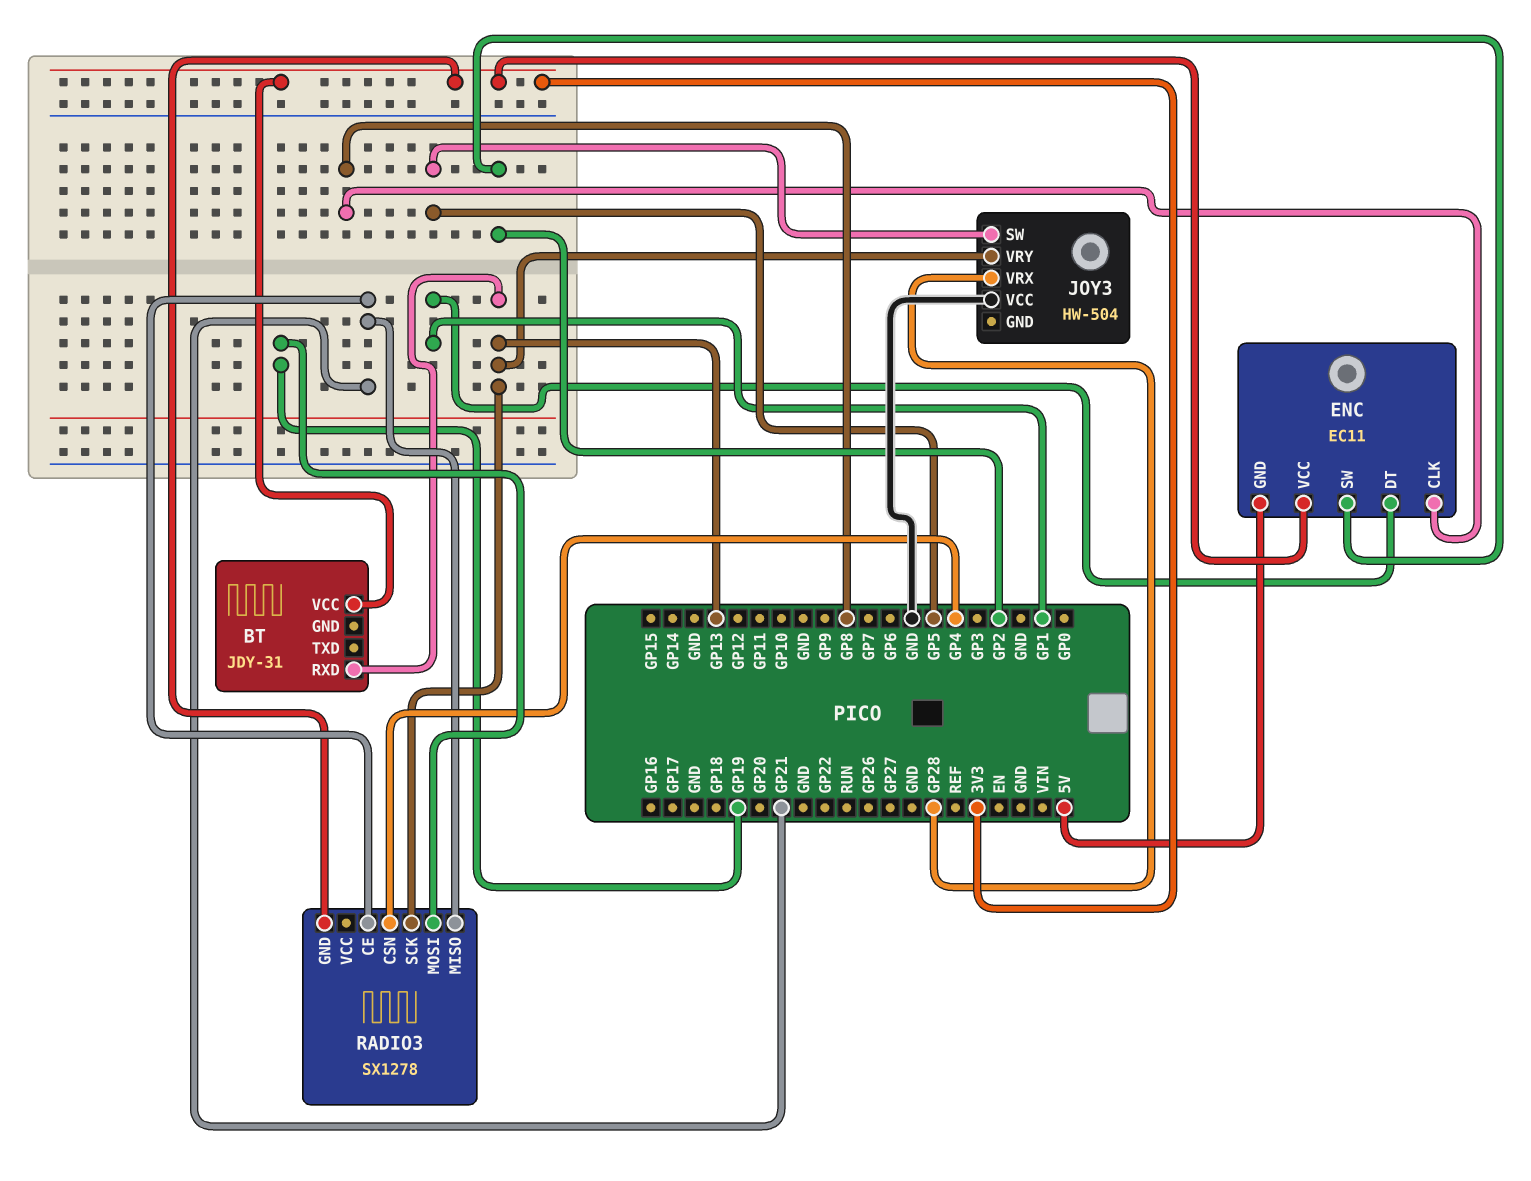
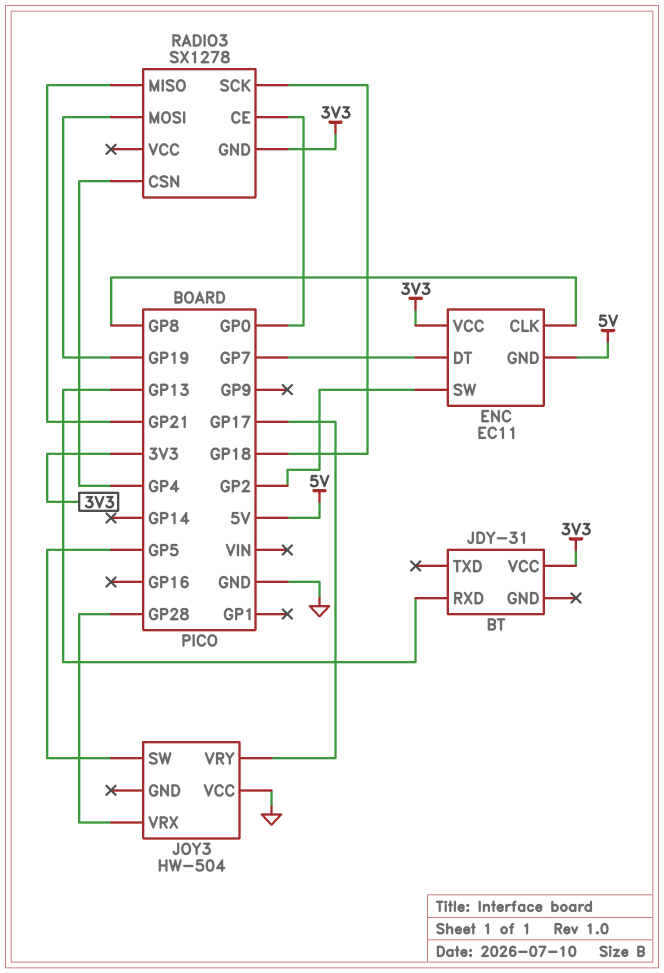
ENC pin DT: GP1 -> GP7
JOY3 pin VRY: GP13 -> GP17
RADIO3 pin CE: GP21 -> GP0
RADIO3 pin SCK: GP13 -> GP18

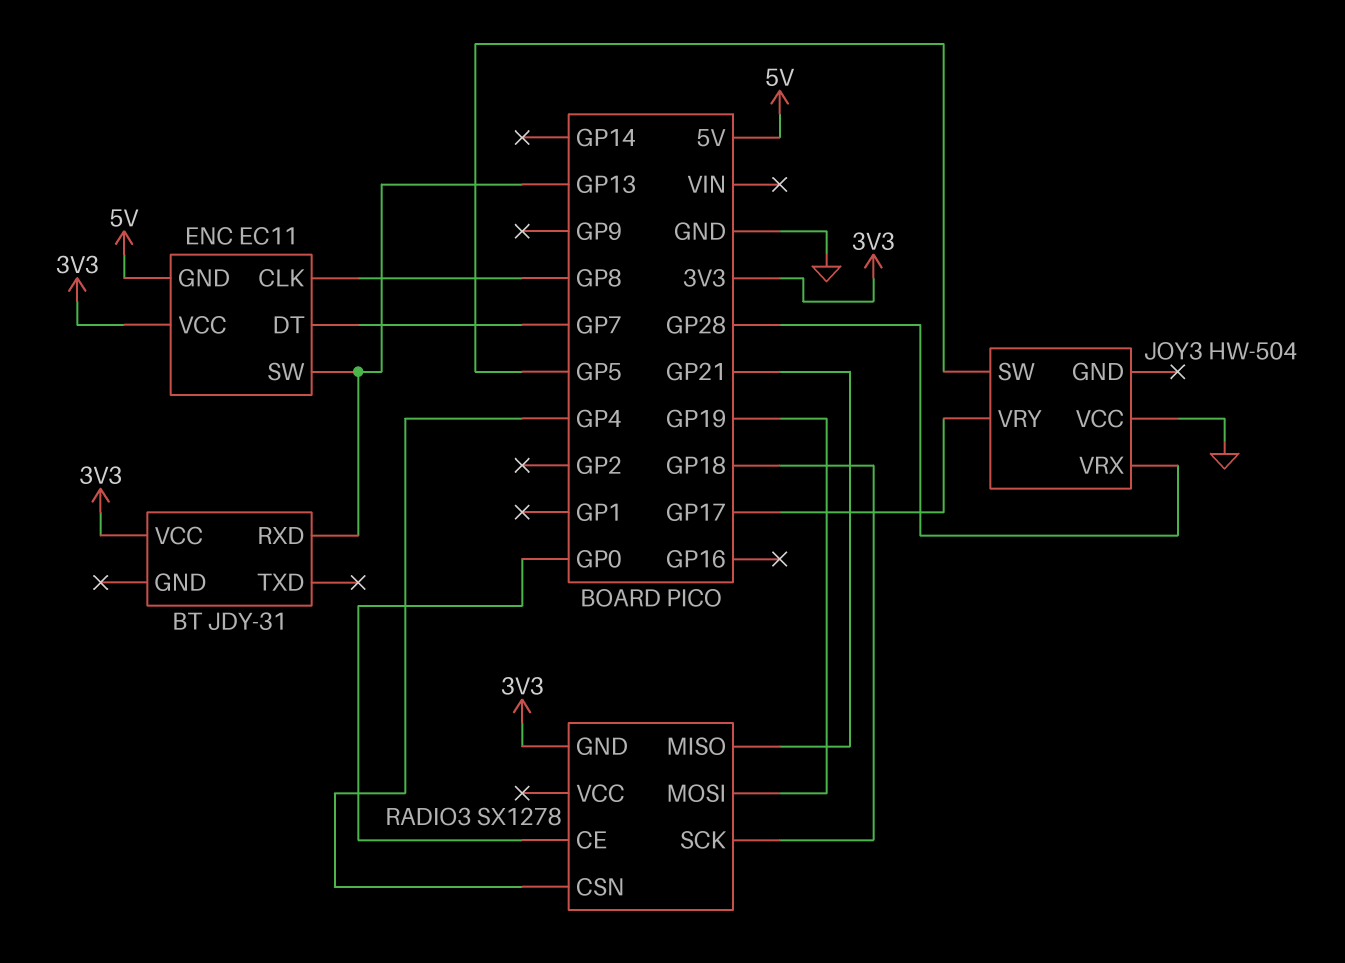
ENC pin SW: GP2 -> GP13

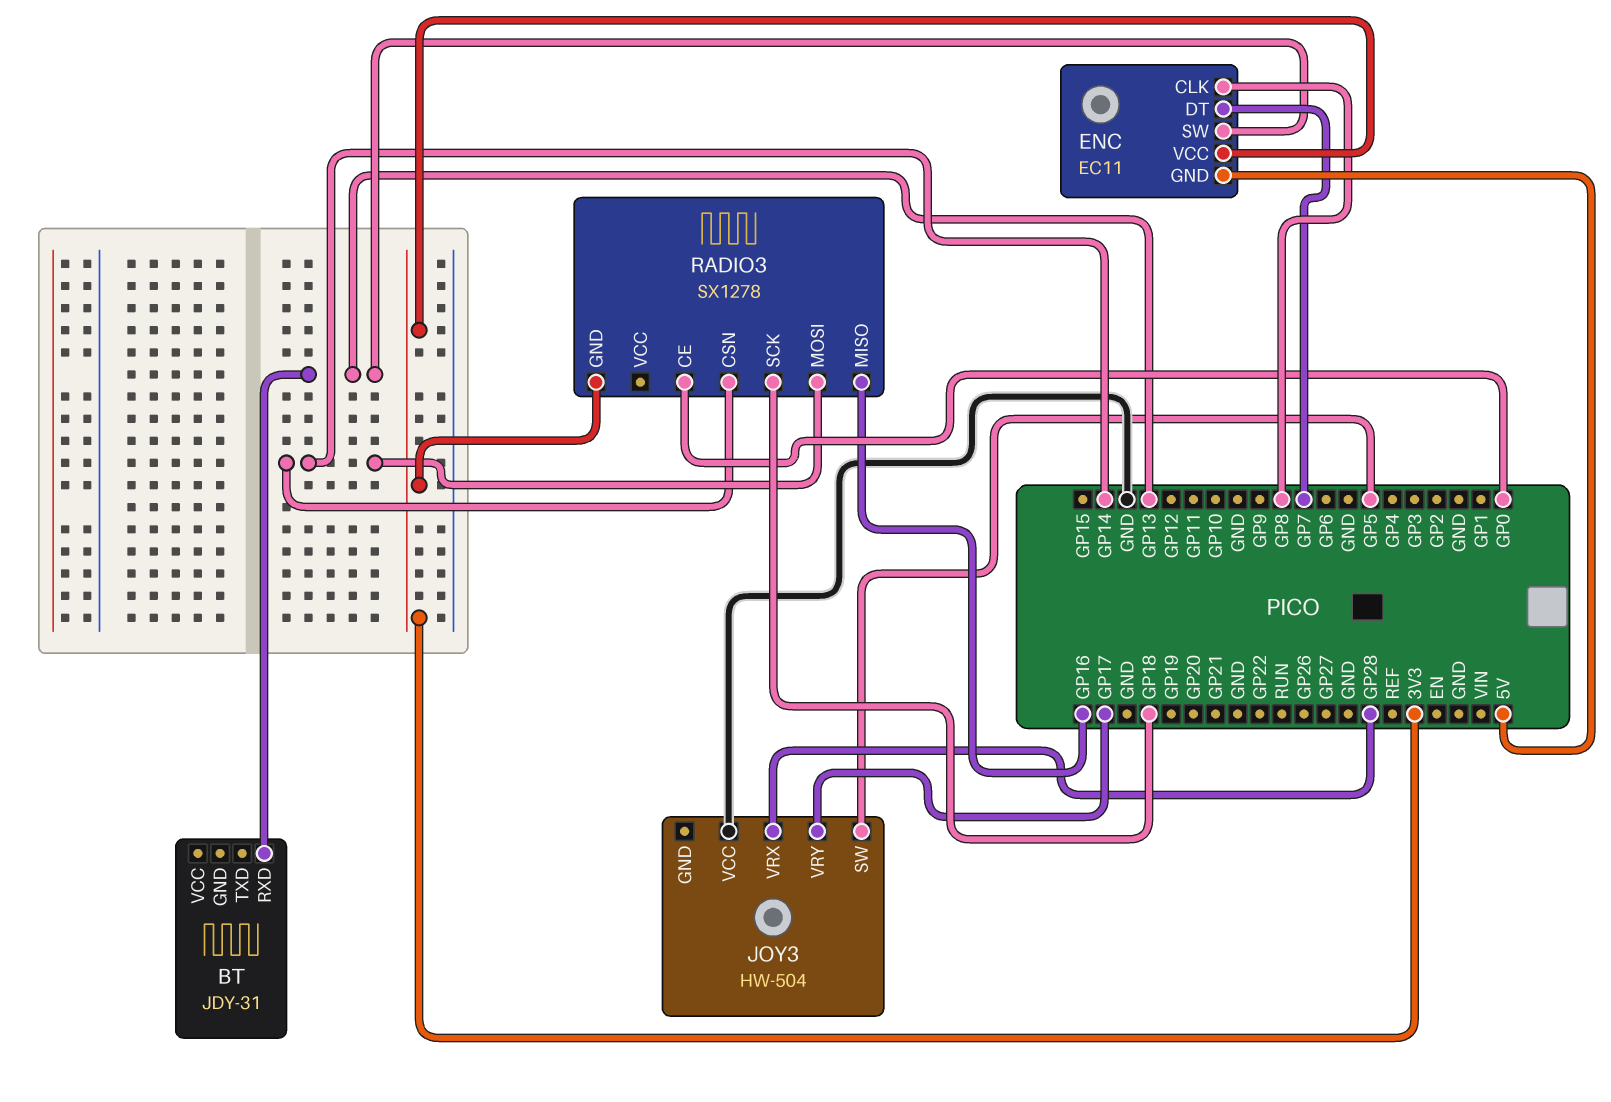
BT pin VCC: 3V3 -> none
RADIO3 pin CSN: GP4 -> GP14
RADIO3 pin MISO: GP21 -> GP16
RADIO3 pin MOSI: GP19 -> GP14

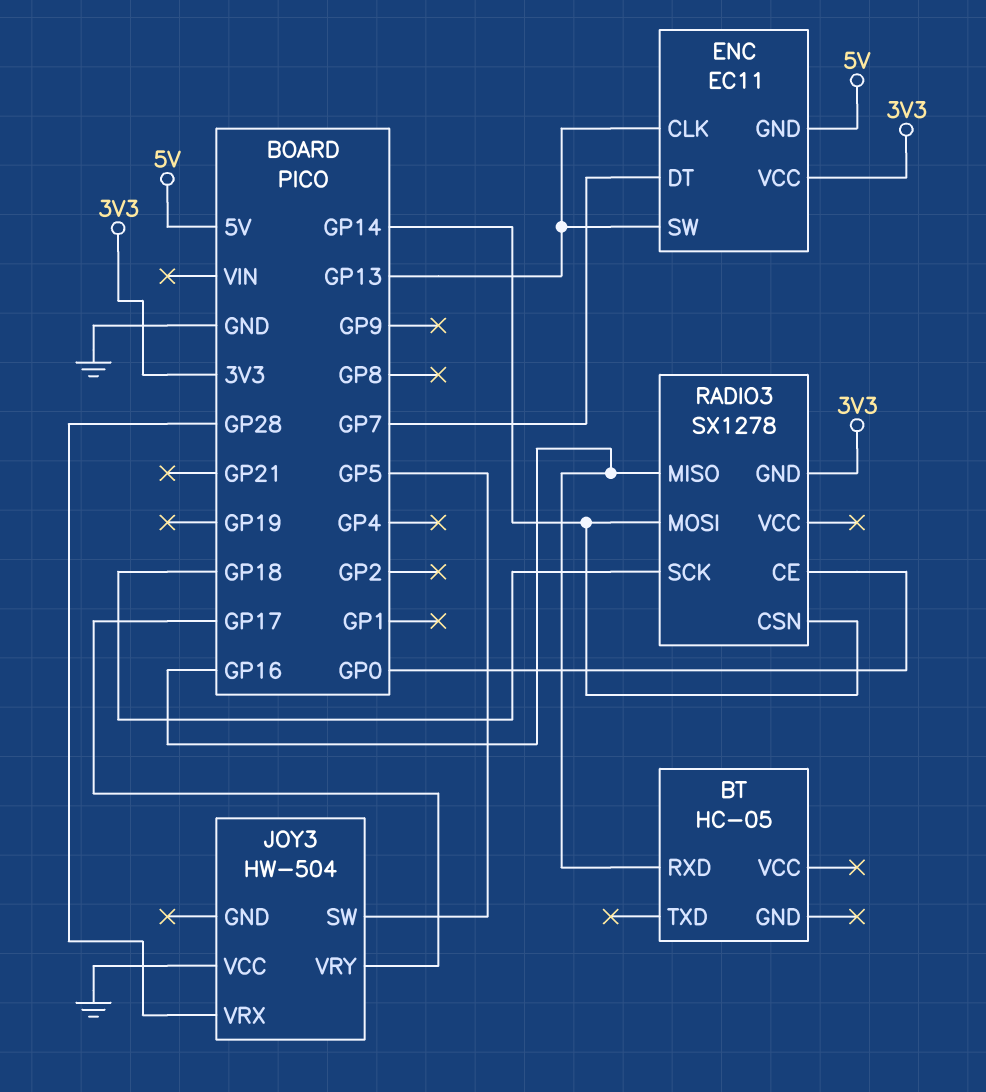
BT: JDY-31 -> HC-05
BT pin RXD: GP13 -> GP16
ENC pin CLK: GP8 -> GP13

